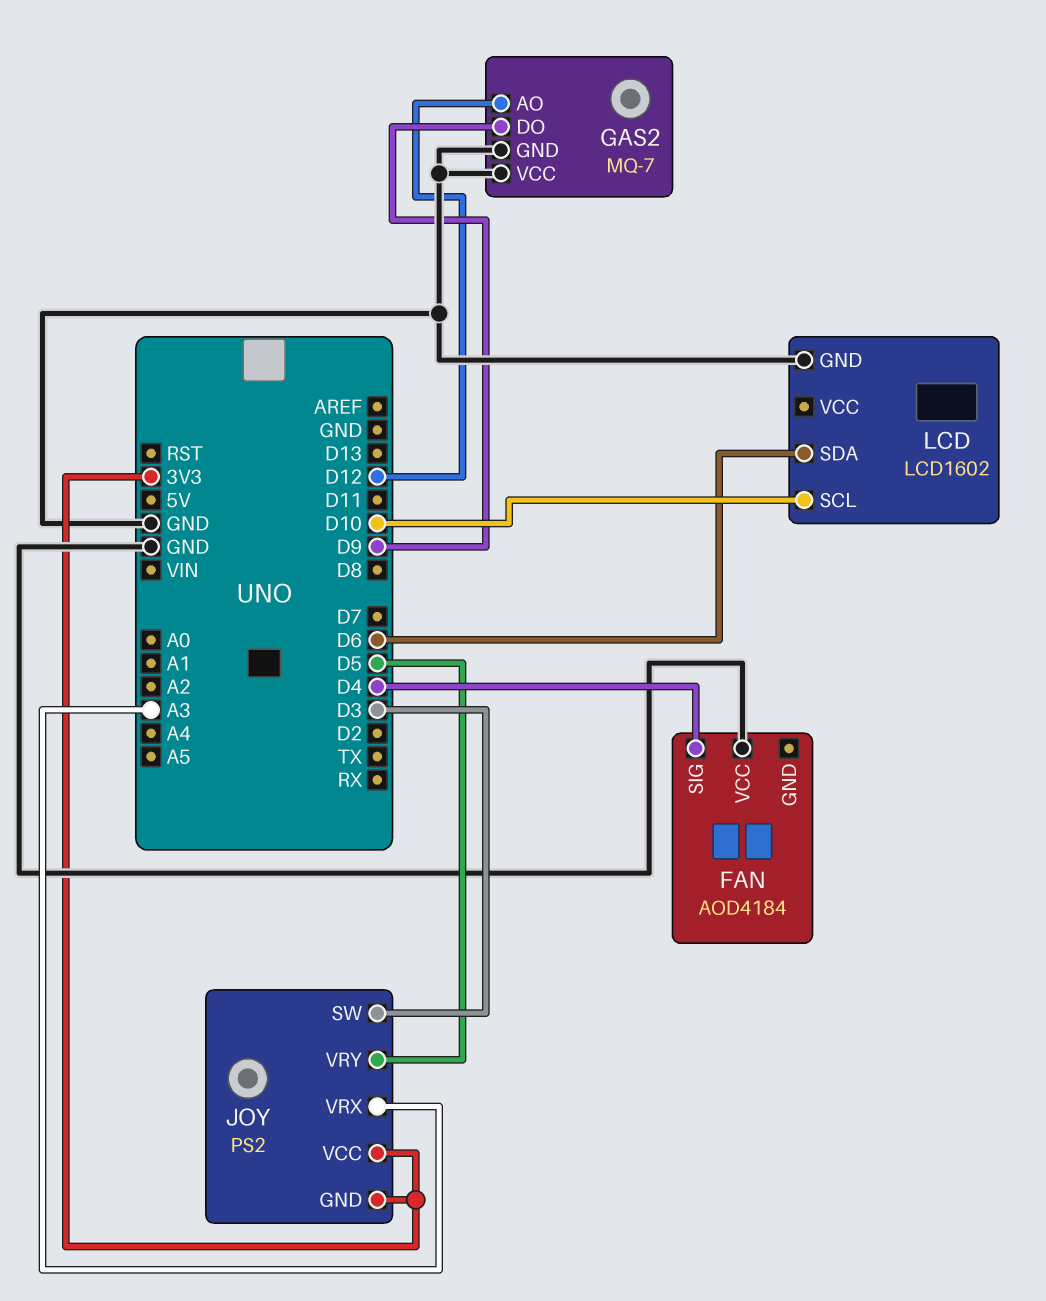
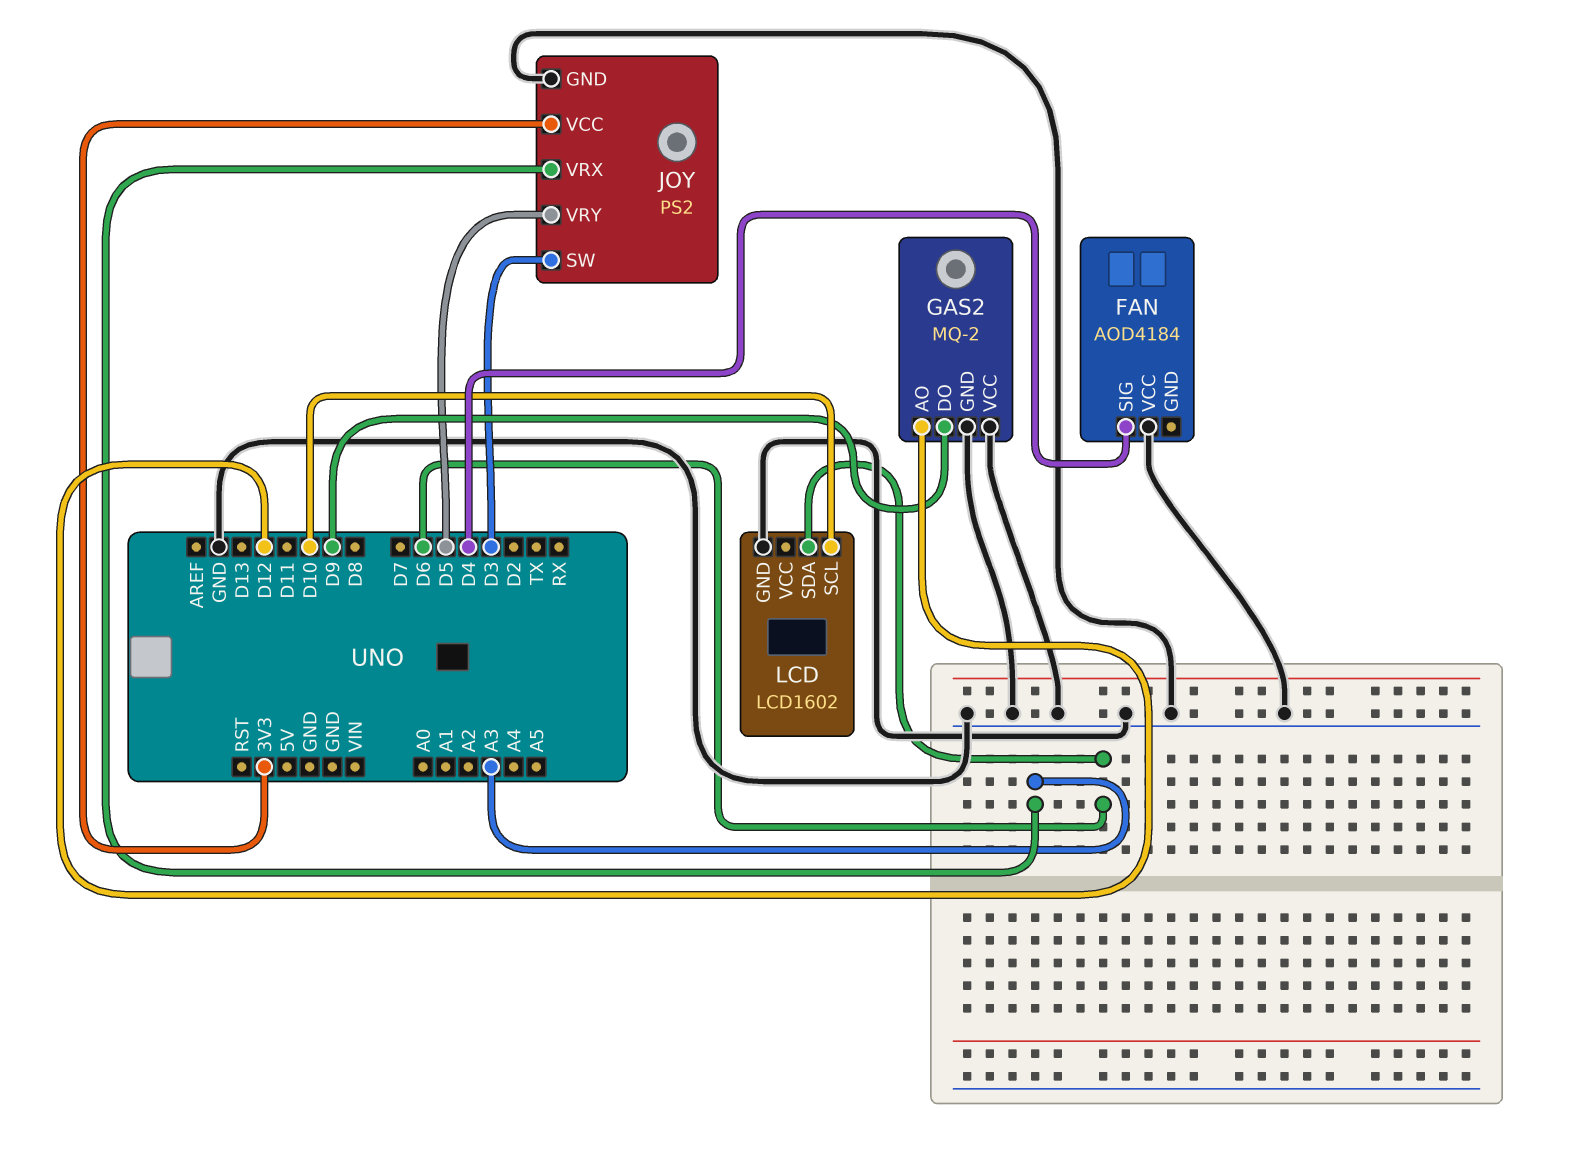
GAS2: MQ-7 -> MQ-2
JOY pin GND: 3V3 -> GND

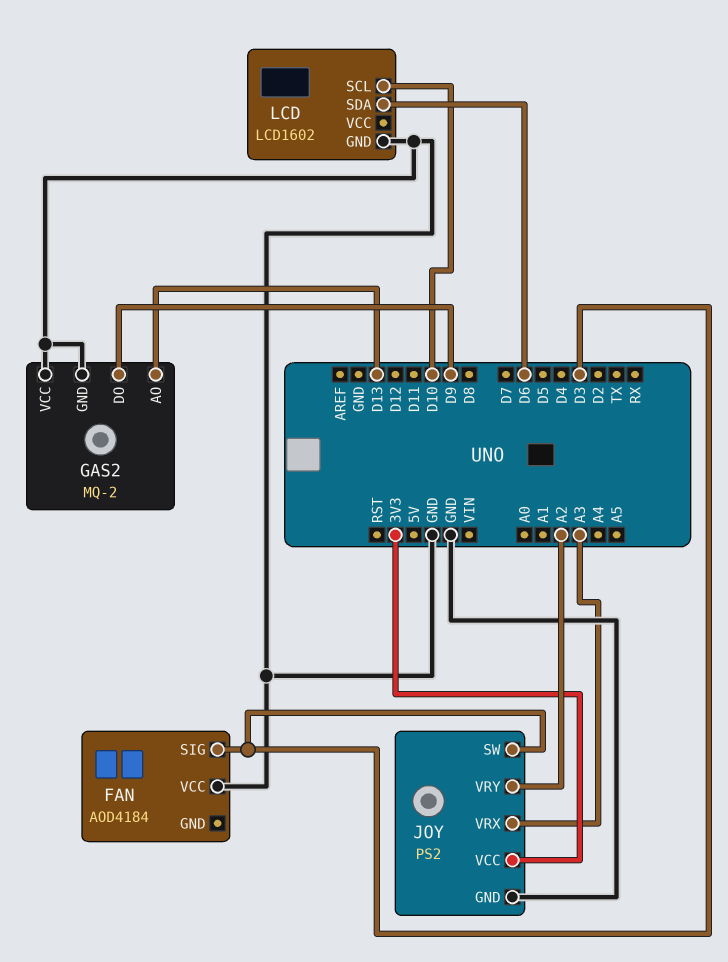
FAN pin SIG: D4 -> D3
GAS2 pin AO: D12 -> D13
JOY pin VRY: D5 -> A2

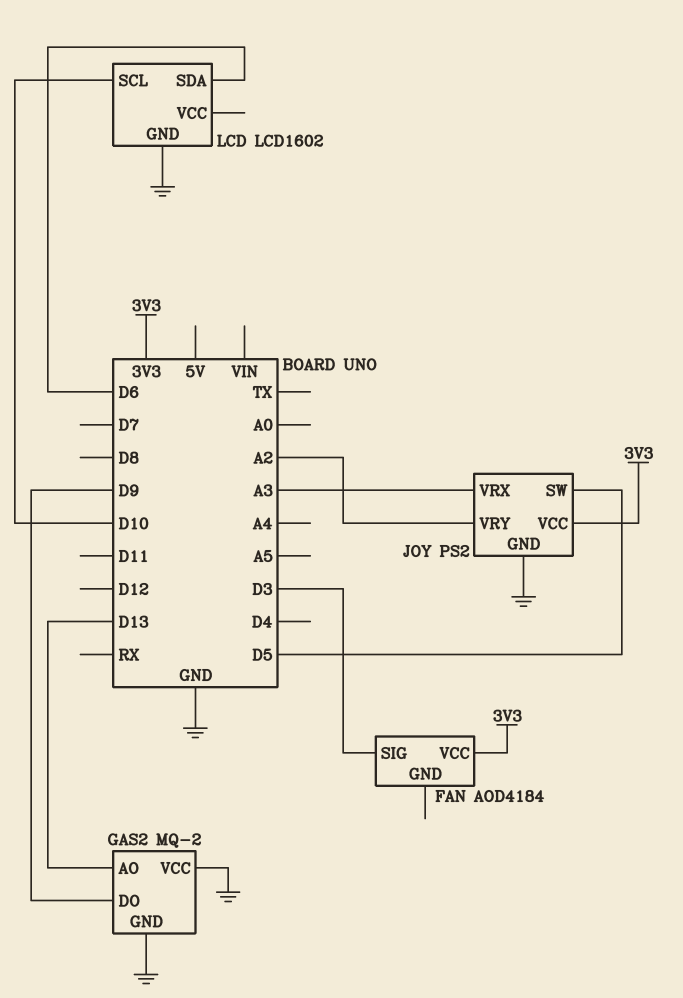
FAN pin VCC: GND -> 3V3
JOY pin SW: D3 -> D5

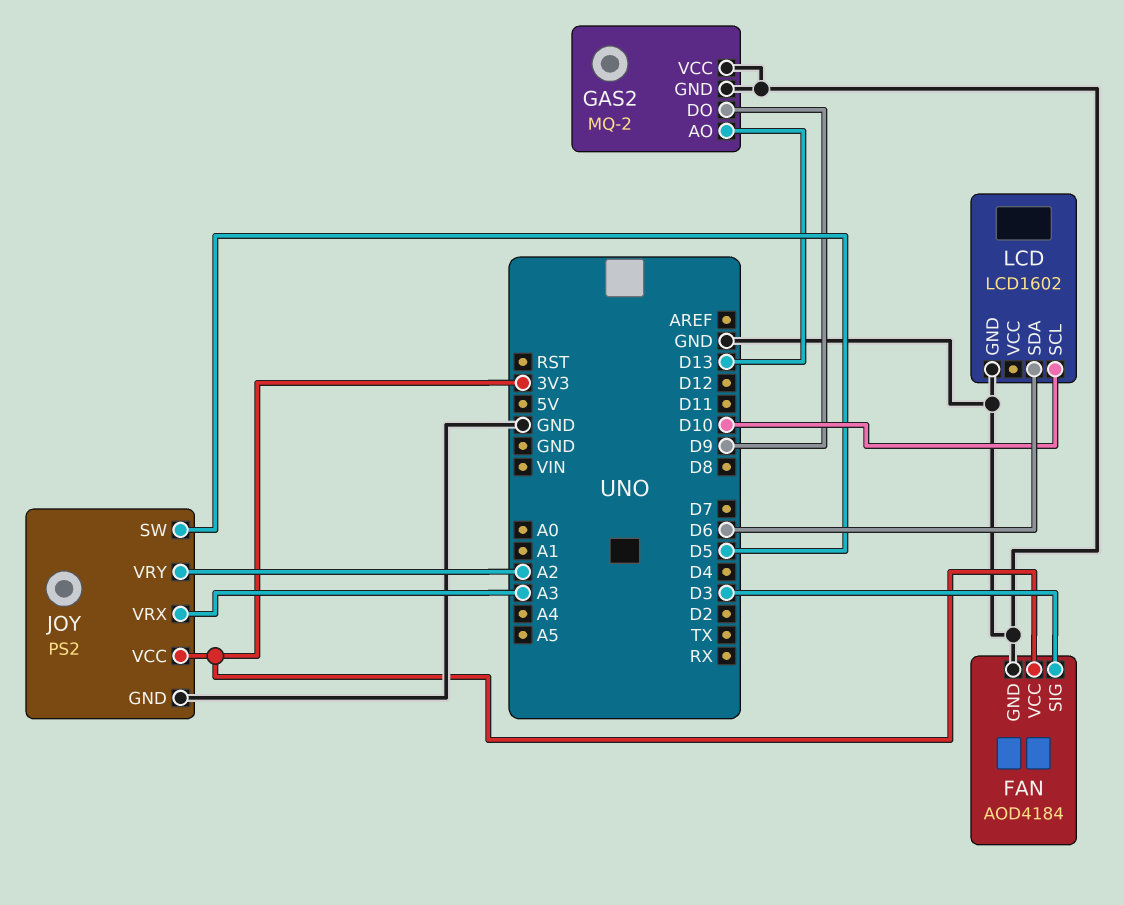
FAN pin GND: none -> GND

